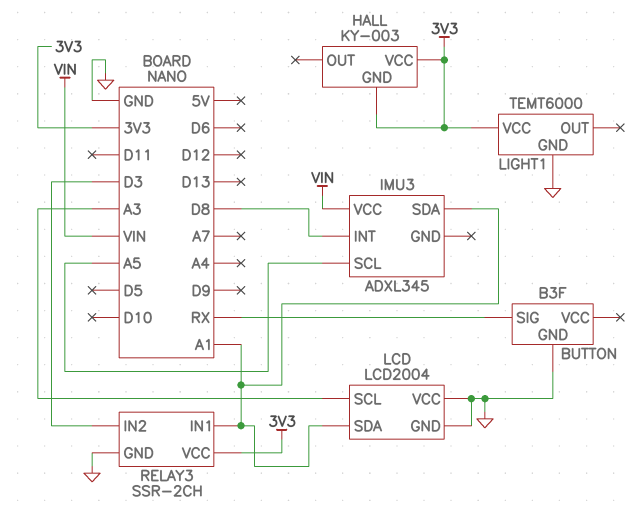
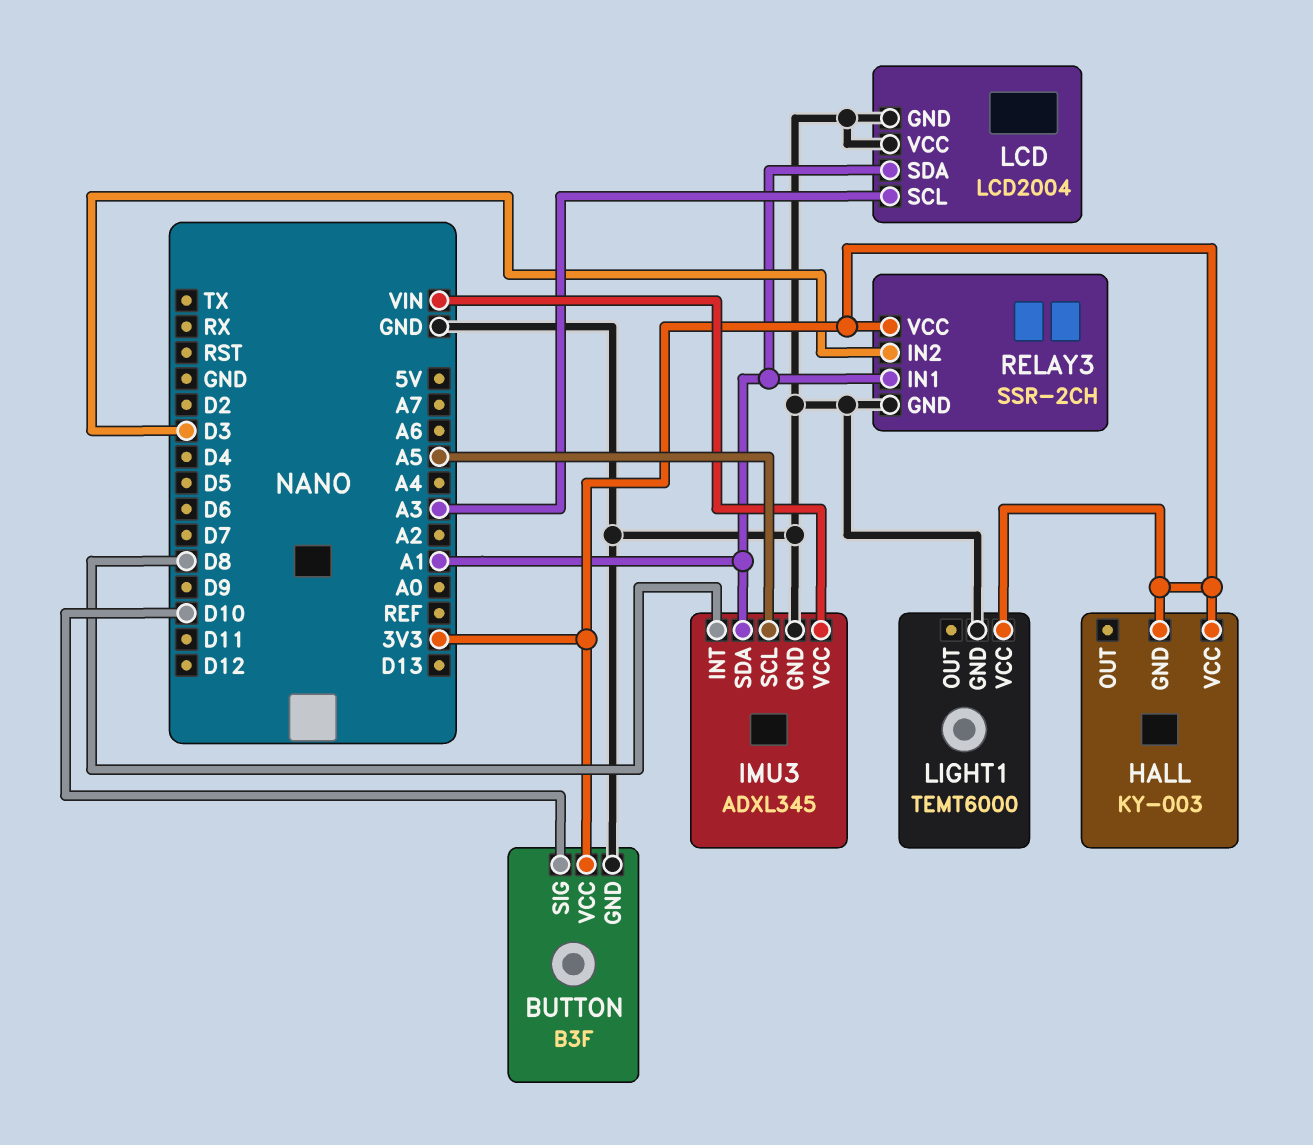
BUTTON pin SIG: RX -> D10
BUTTON pin VCC: none -> 3V3
IMU3 pin GND: none -> GND

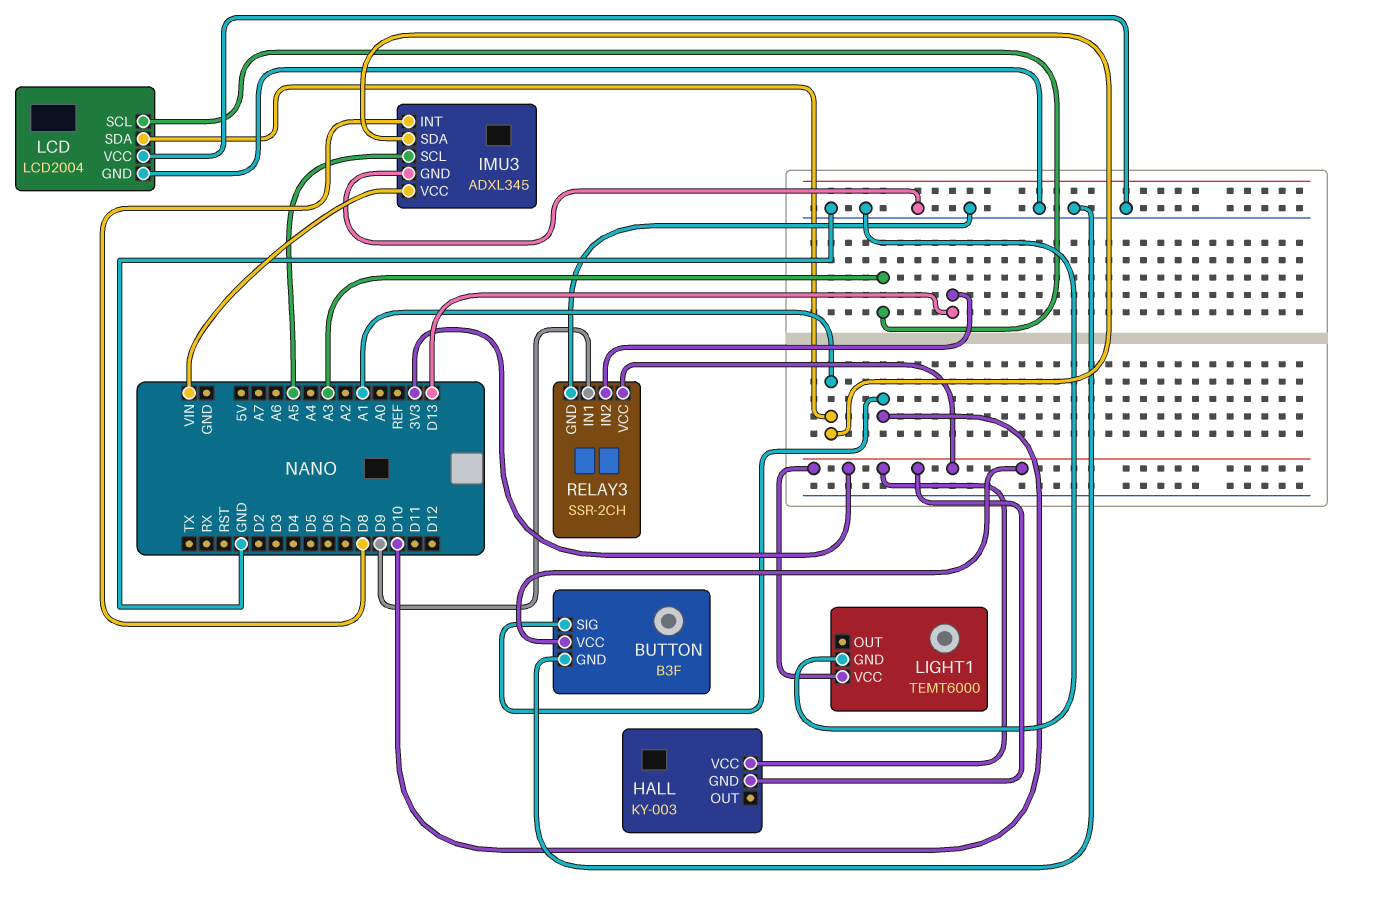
RELAY3 pin IN1: A1 -> D9
RELAY3 pin IN2: D3 -> D13

